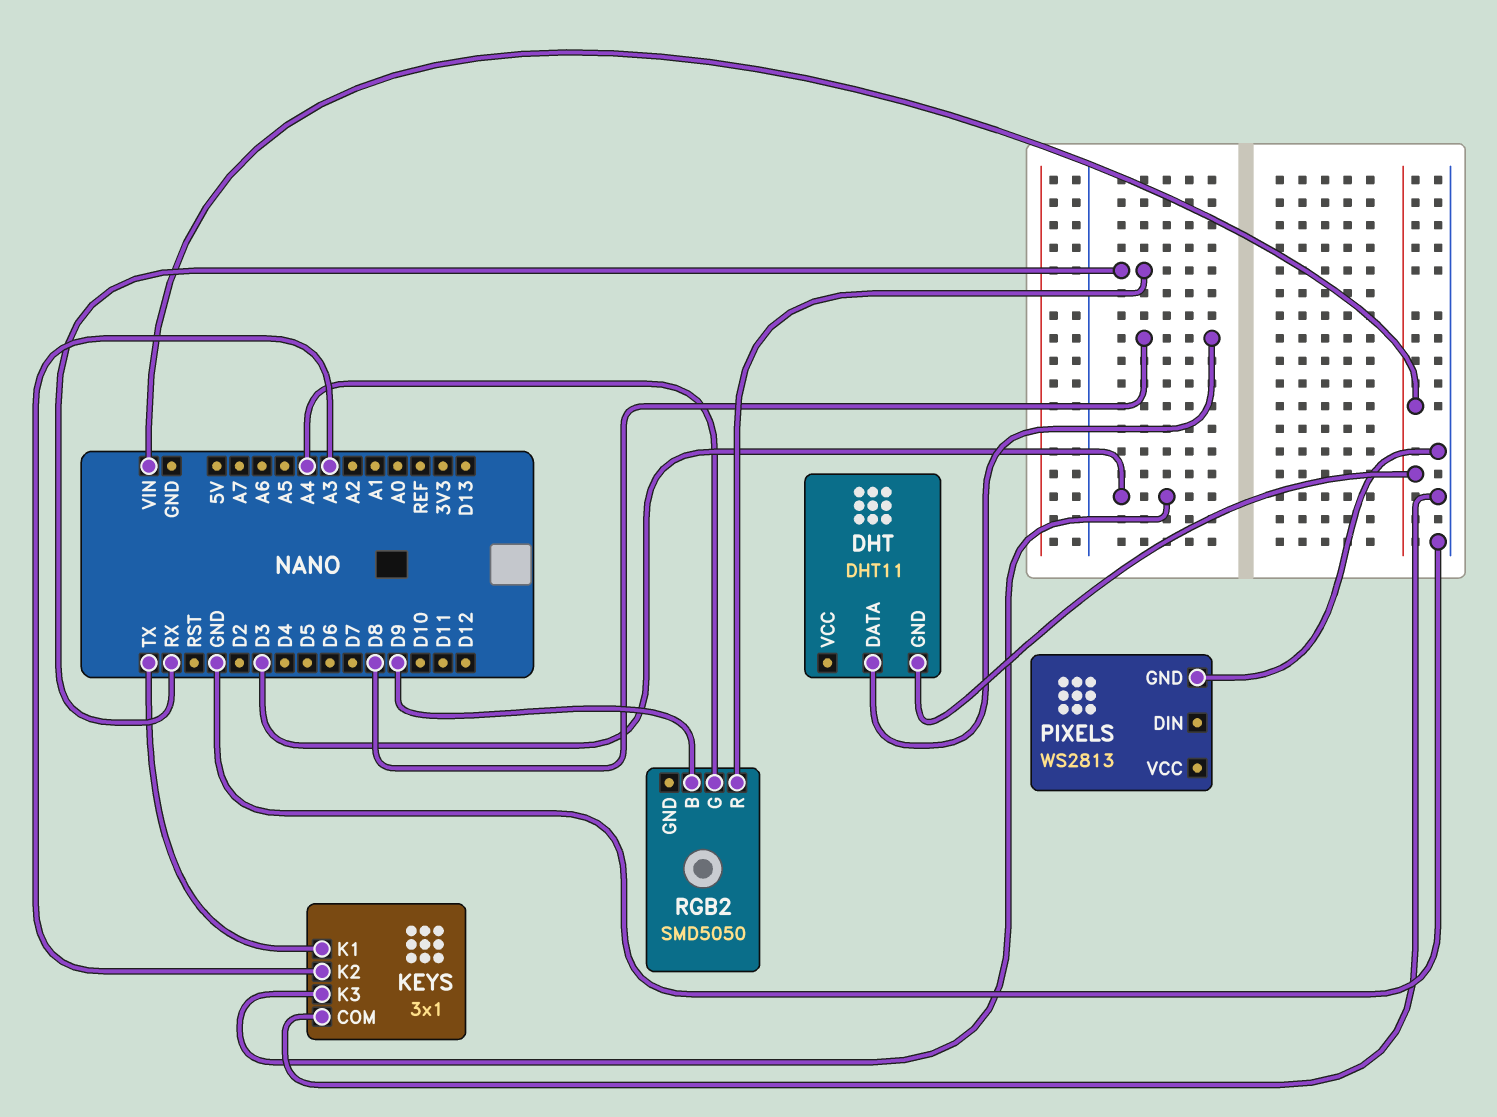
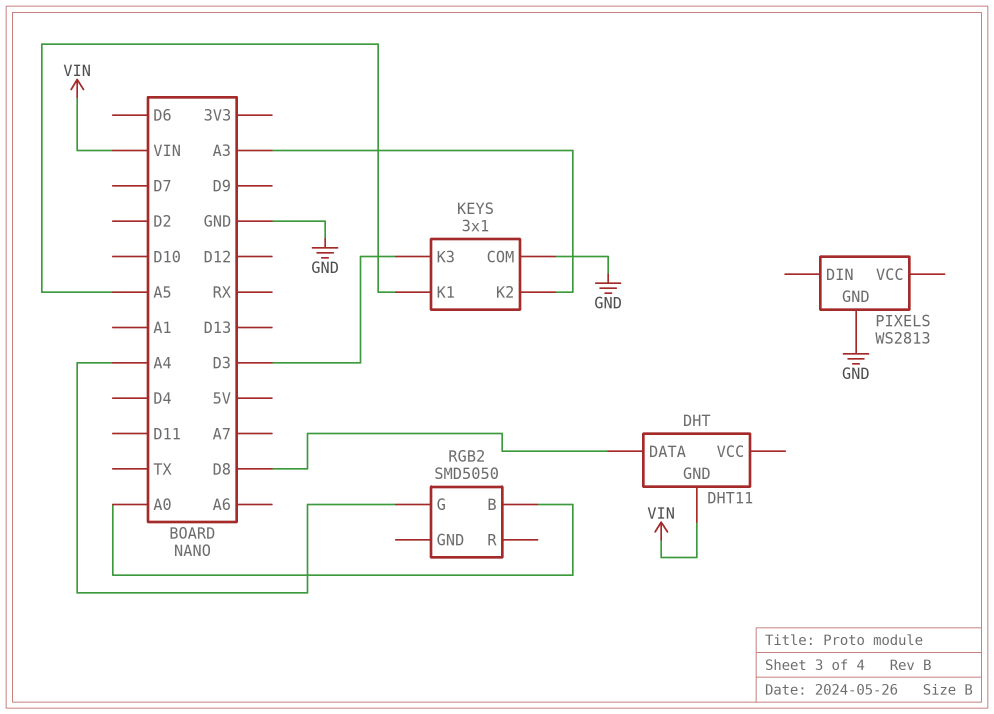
KEYS pin K1: TX -> A5
RGB2 pin B: D9 -> A0
RGB2 pin R: RX -> none

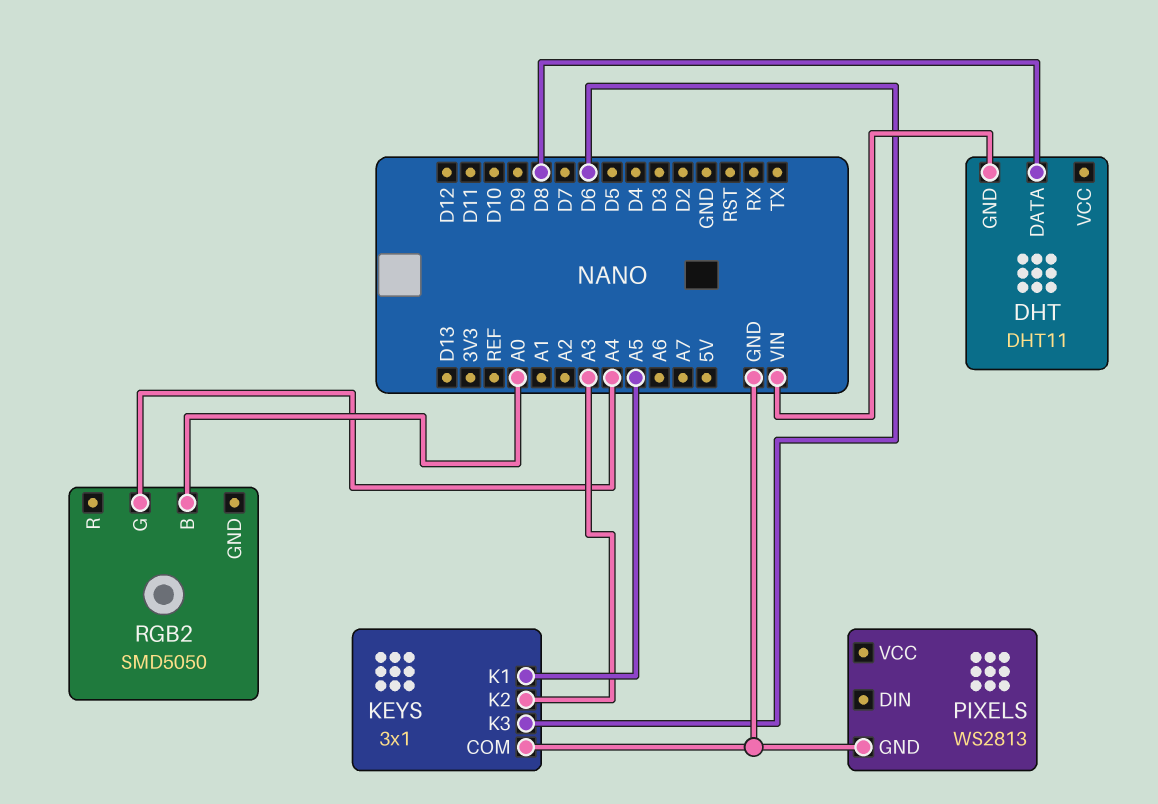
KEYS pin K3: D3 -> D6

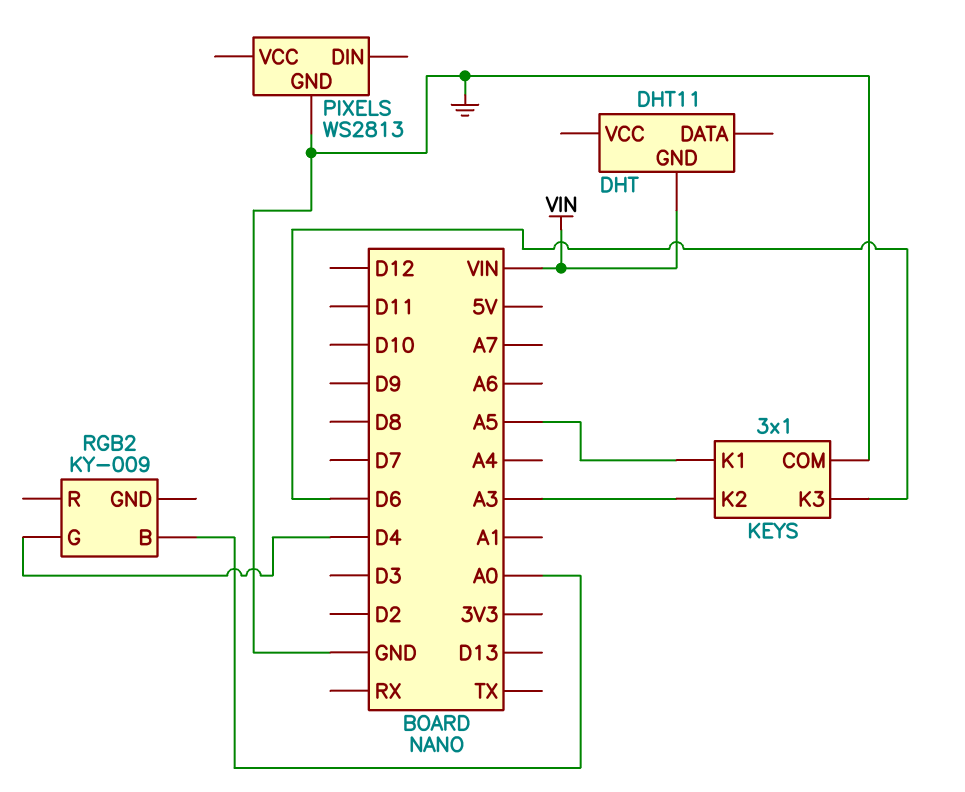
DHT pin DATA: D8 -> none
RGB2: SMD5050 -> KY-009
RGB2 pin G: A4 -> D4

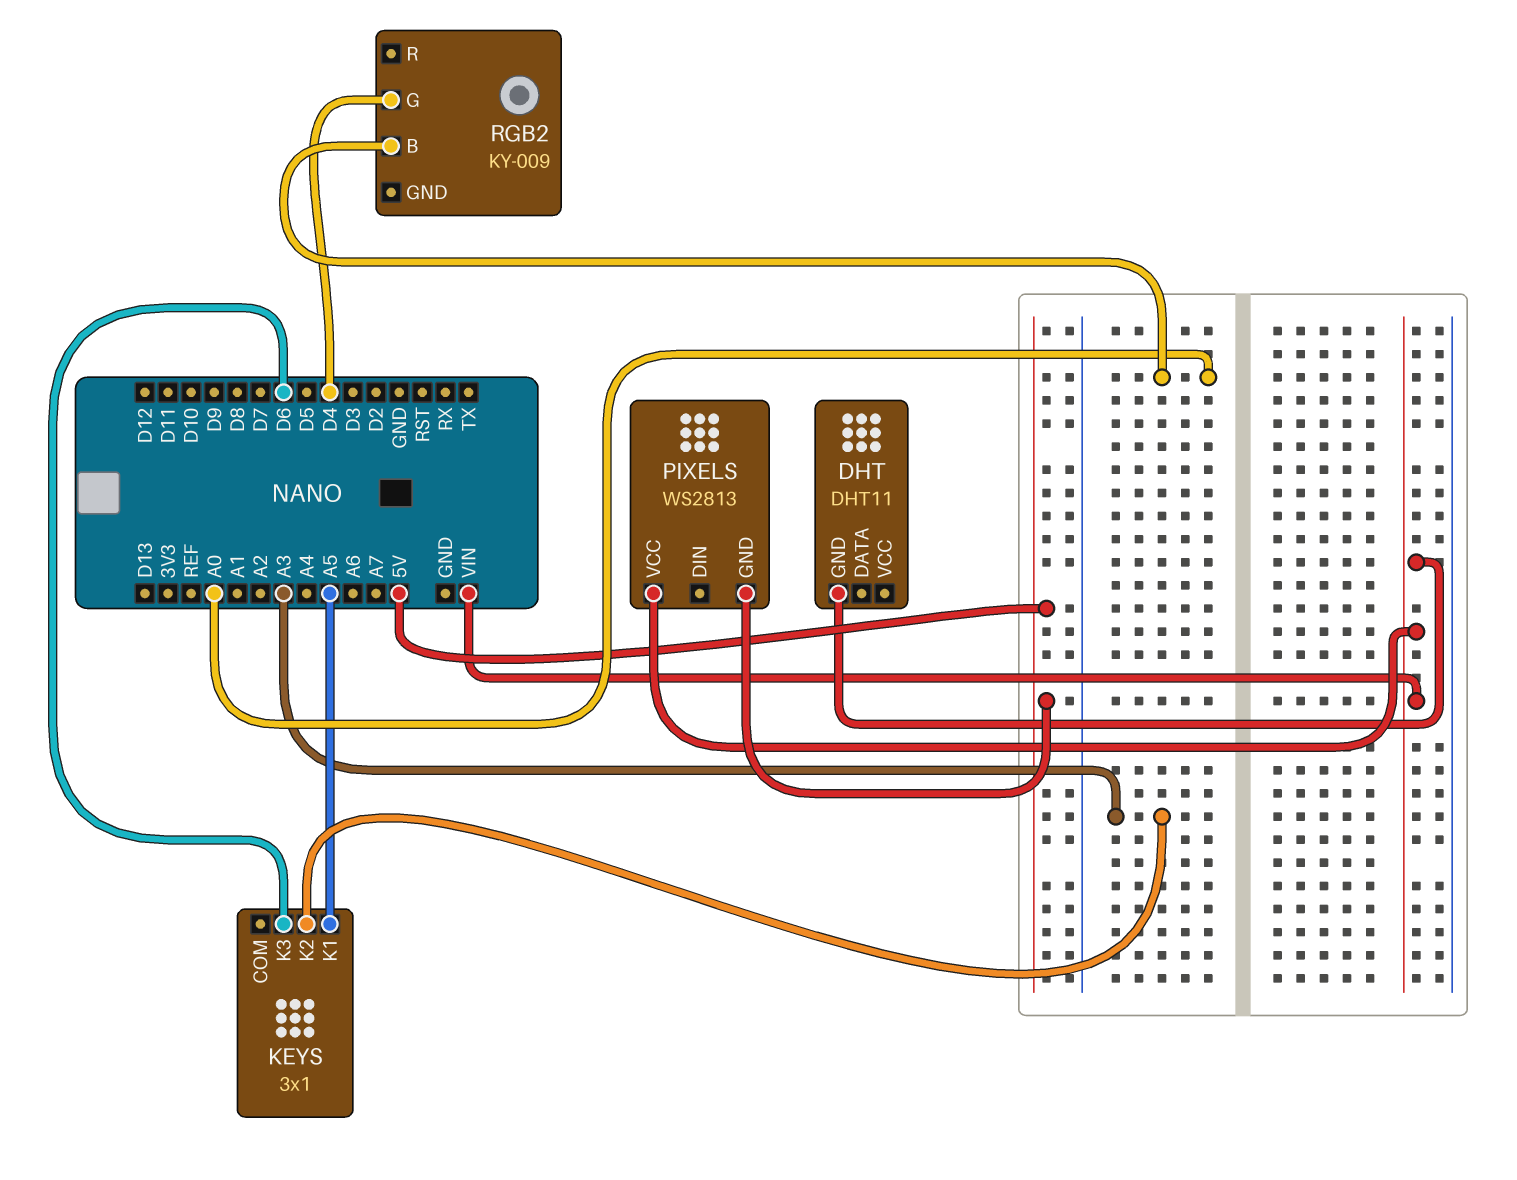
KEYS pin COM: GND -> none
PIXELS pin GND: GND -> 5V
PIXELS pin VCC: none -> VIN

